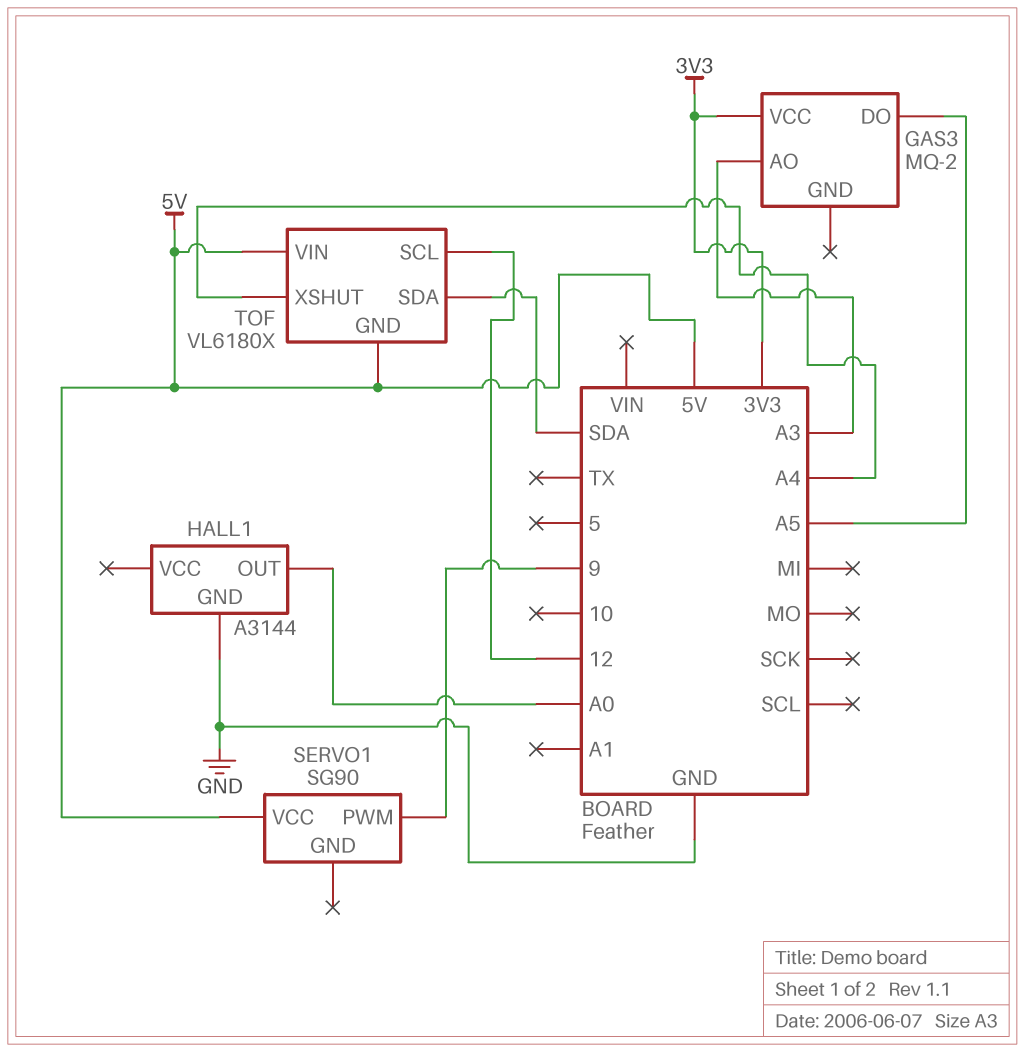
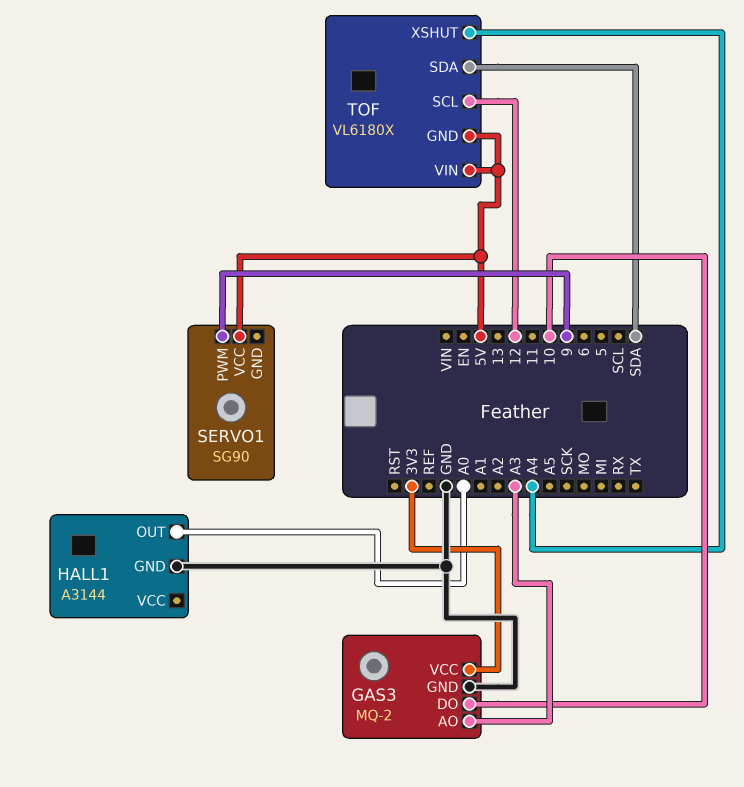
GAS3 pin DO: A5 -> 10
GAS3 pin GND: none -> GND

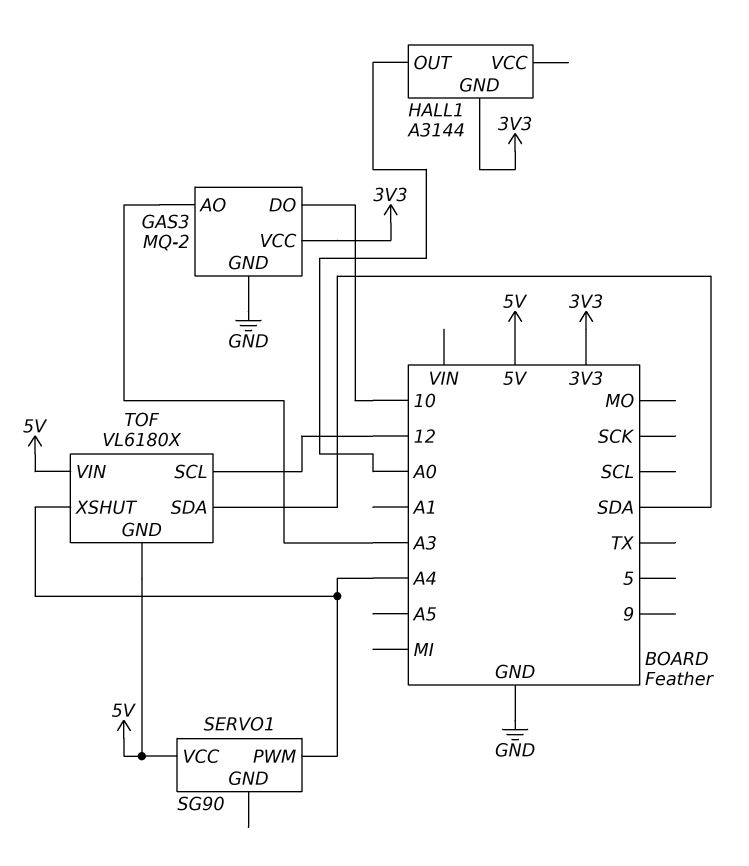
HALL1 pin GND: GND -> 3V3
SERVO1 pin PWM: 9 -> A4

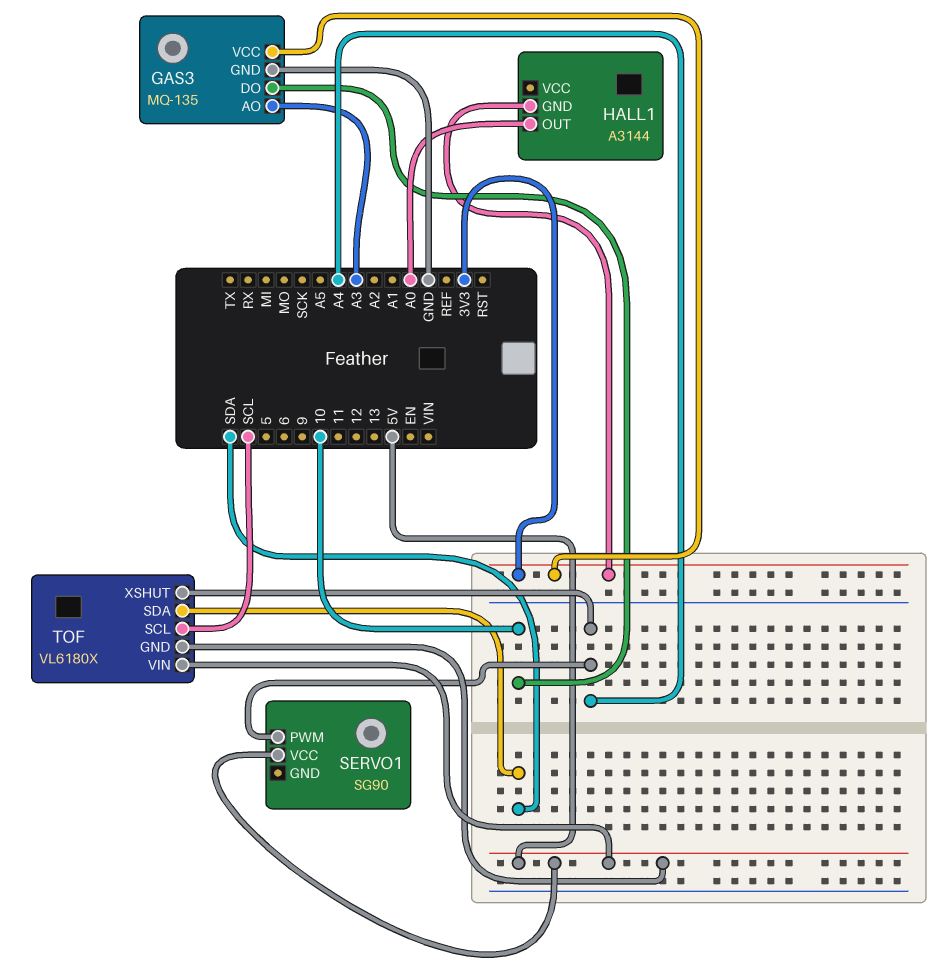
GAS3: MQ-2 -> MQ-135
TOF pin SCL: 12 -> SCL

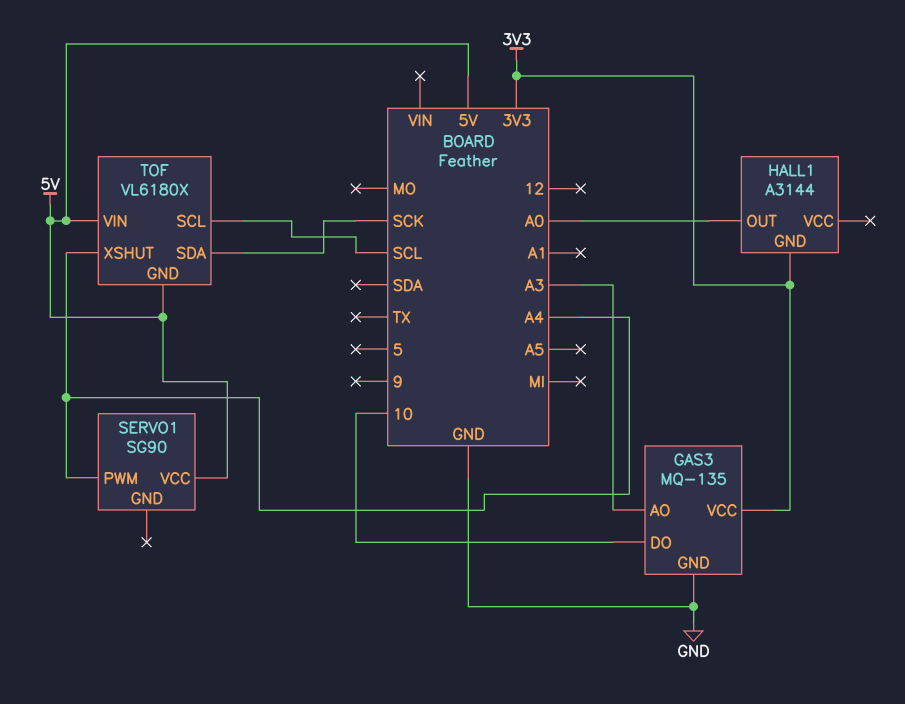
TOF pin SDA: SDA -> SCK

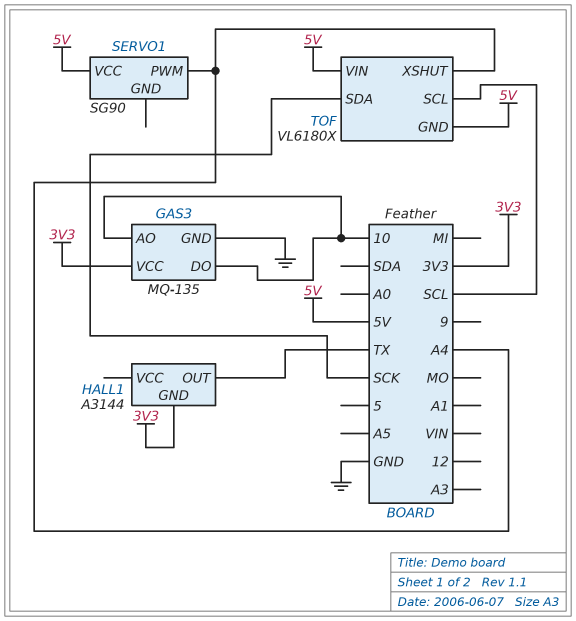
GAS3 pin AO: A3 -> 10
HALL1 pin OUT: A0 -> TX

